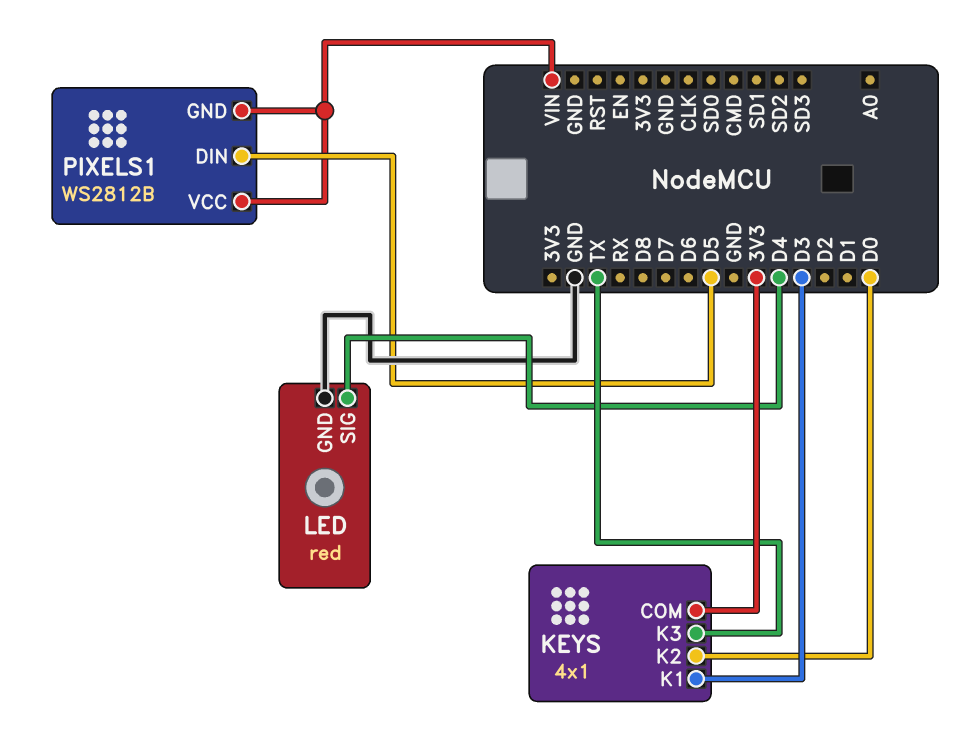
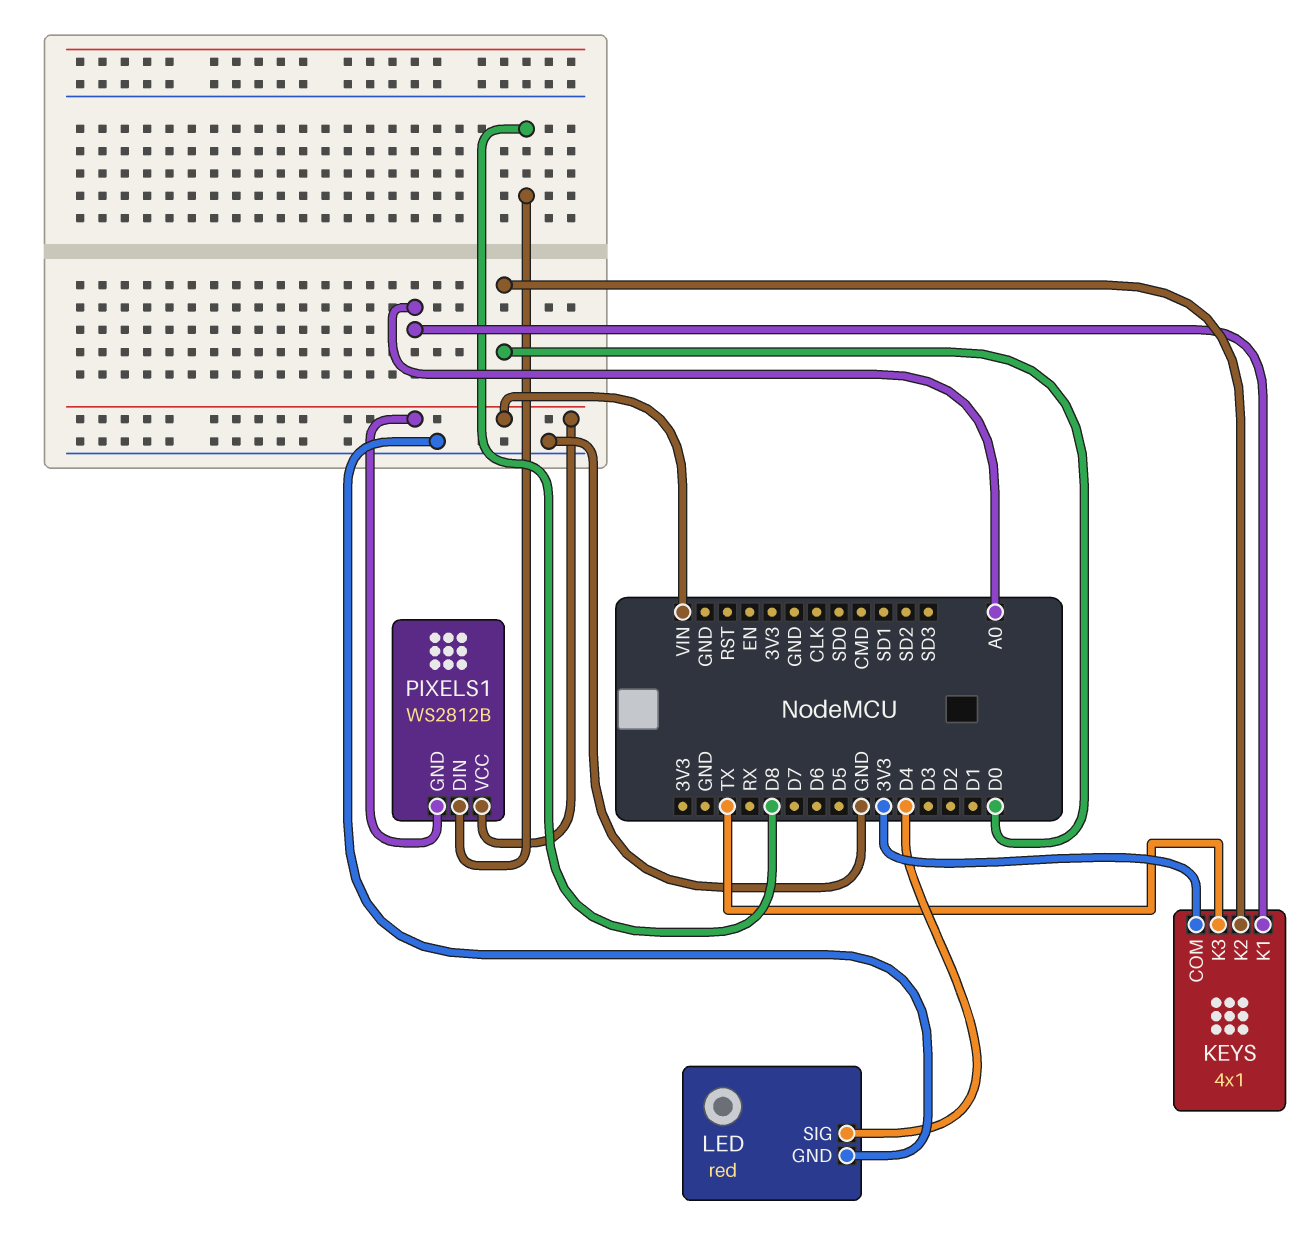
KEYS pin K1: D3 -> A0
PIXELS1 pin DIN: D5 -> D8

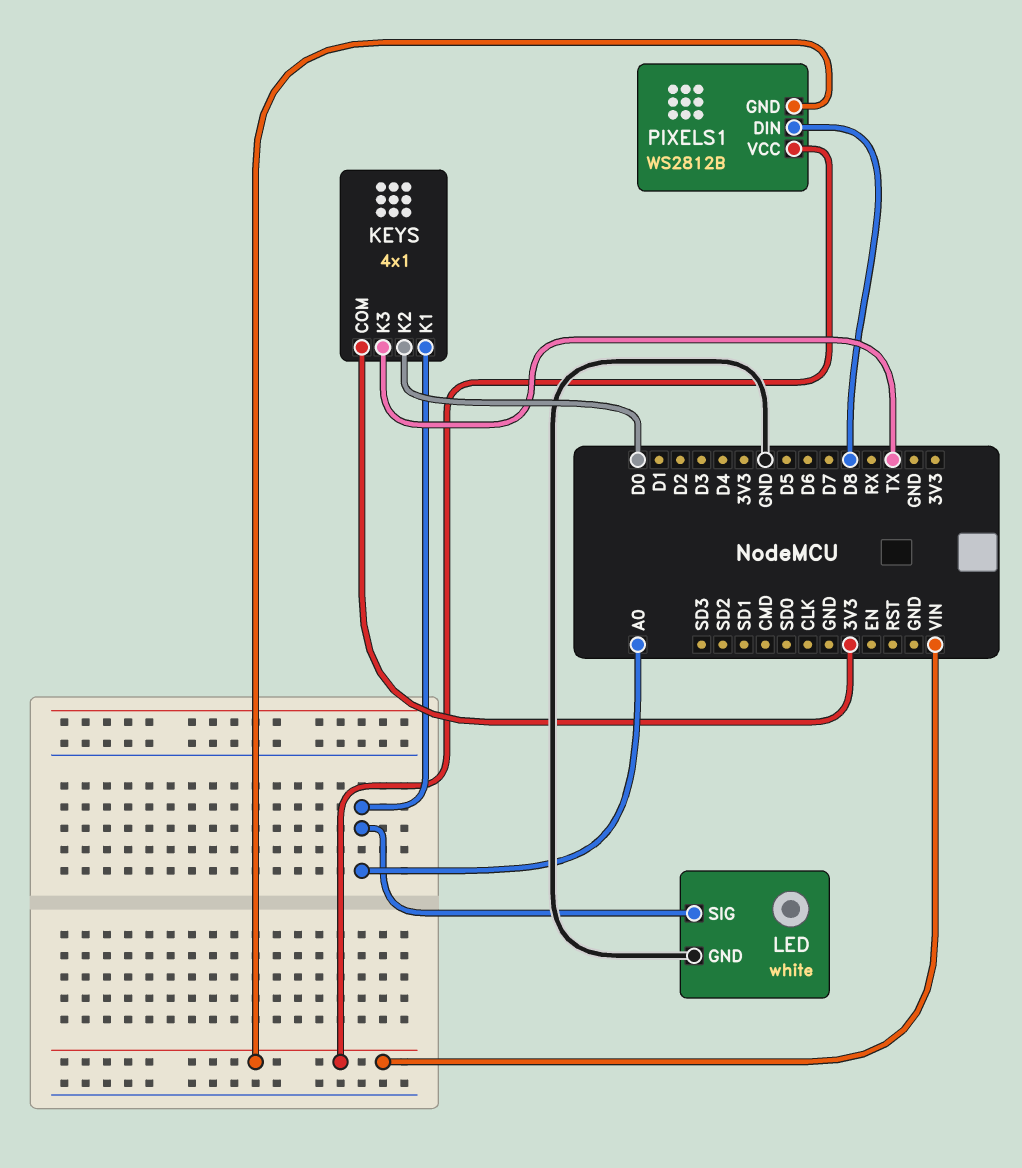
LED: red -> white
LED pin SIG: D4 -> A0

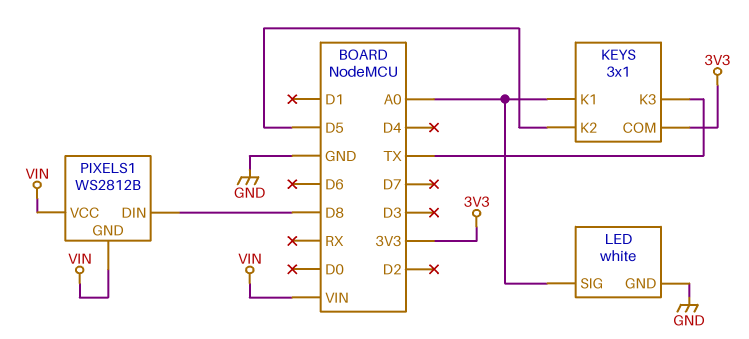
KEYS: 4x1 -> 3x1
KEYS pin K2: D0 -> D5

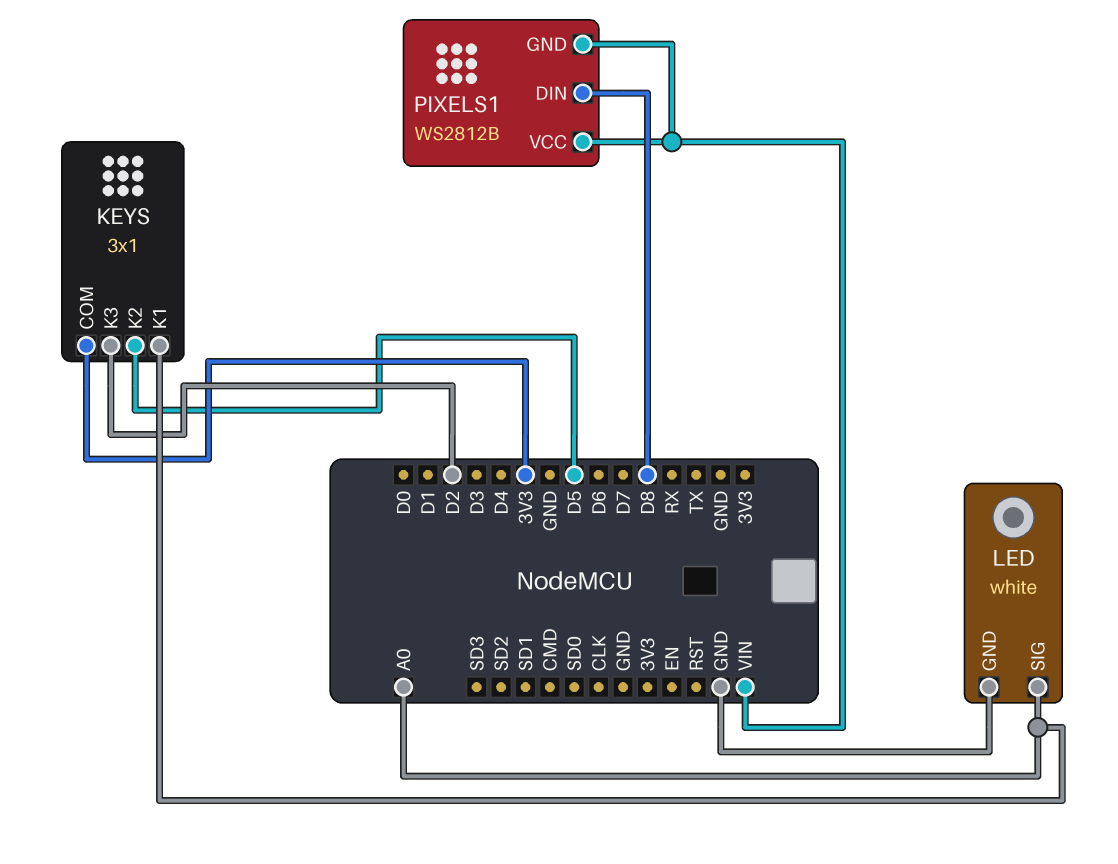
KEYS pin K3: TX -> D2

